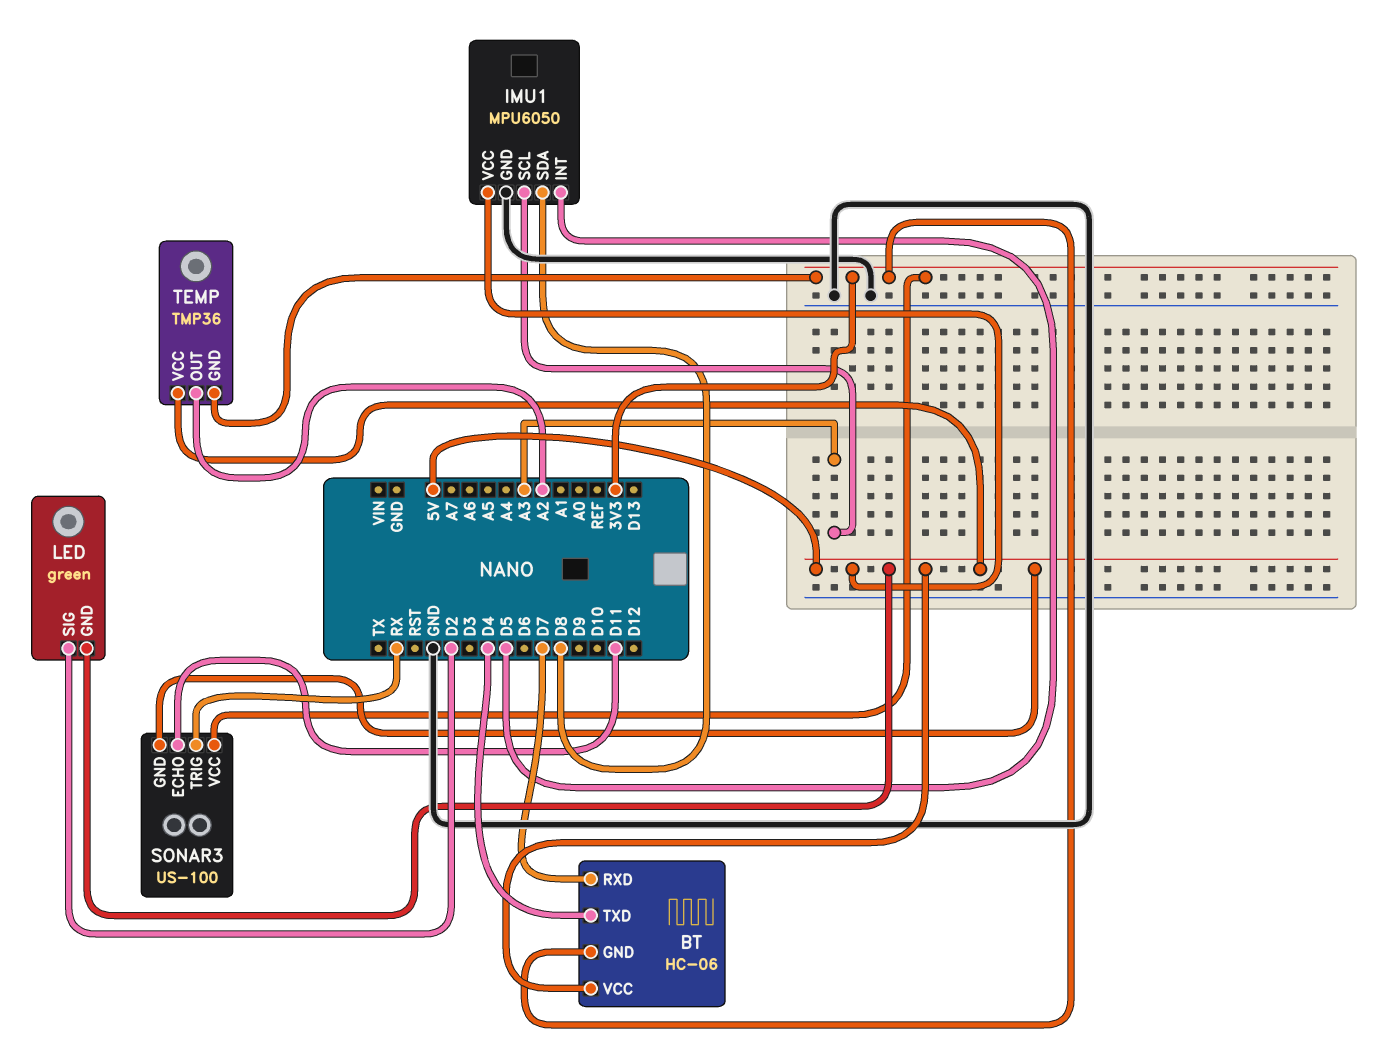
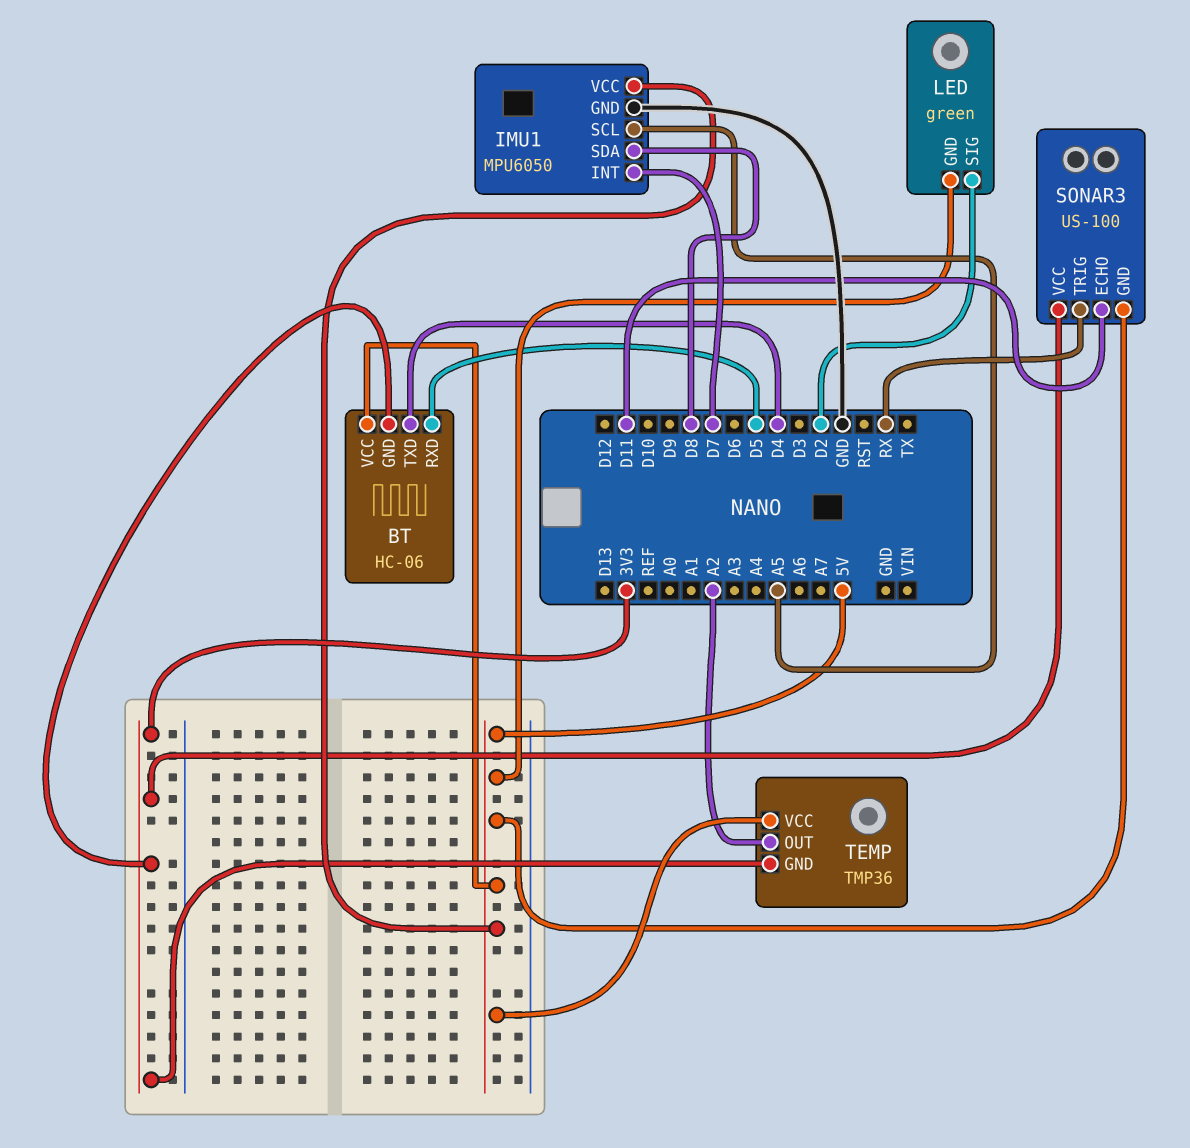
BT pin RXD: D7 -> D5
IMU1 pin INT: D5 -> D7
IMU1 pin SCL: A3 -> A5

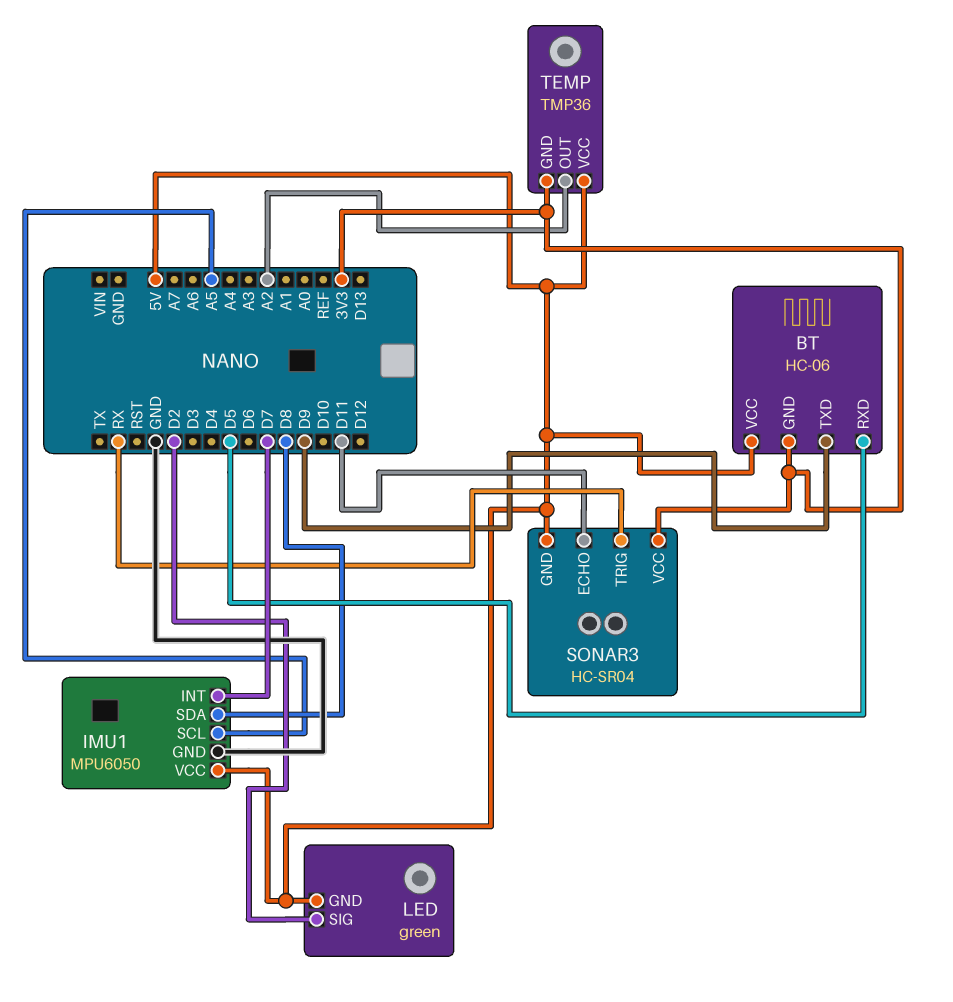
BT pin TXD: D4 -> D9
SONAR3: US-100 -> HC-SR04

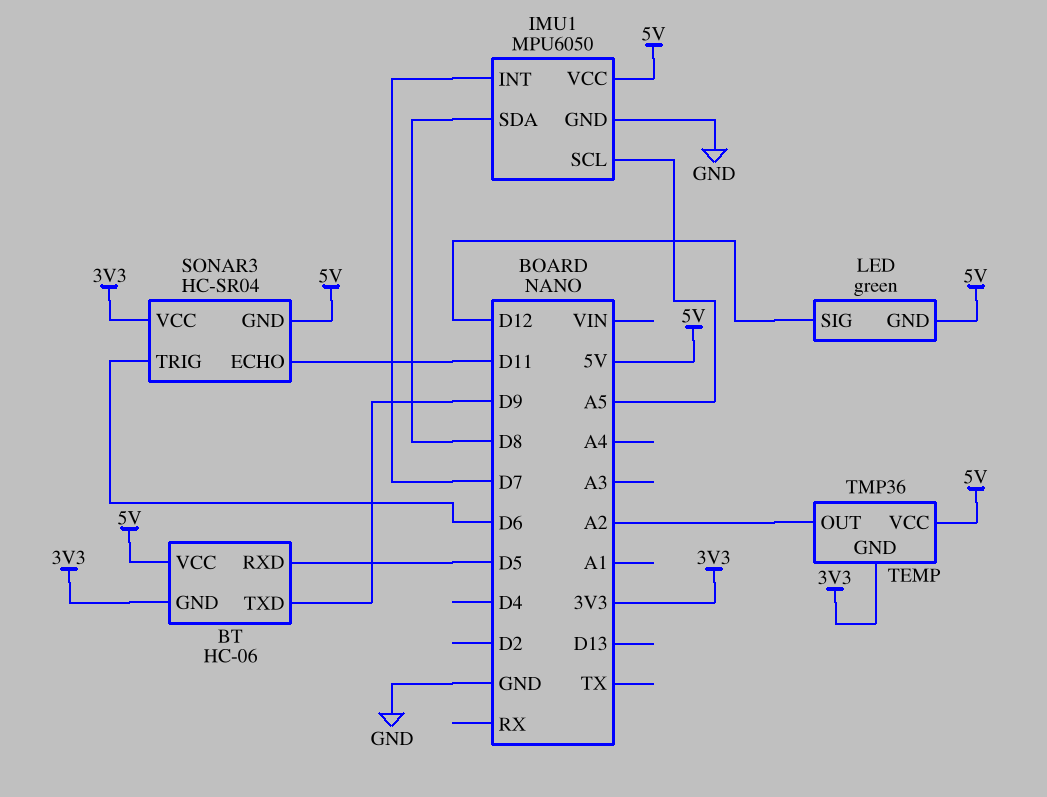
LED pin SIG: D2 -> D12
SONAR3 pin TRIG: RX -> D6

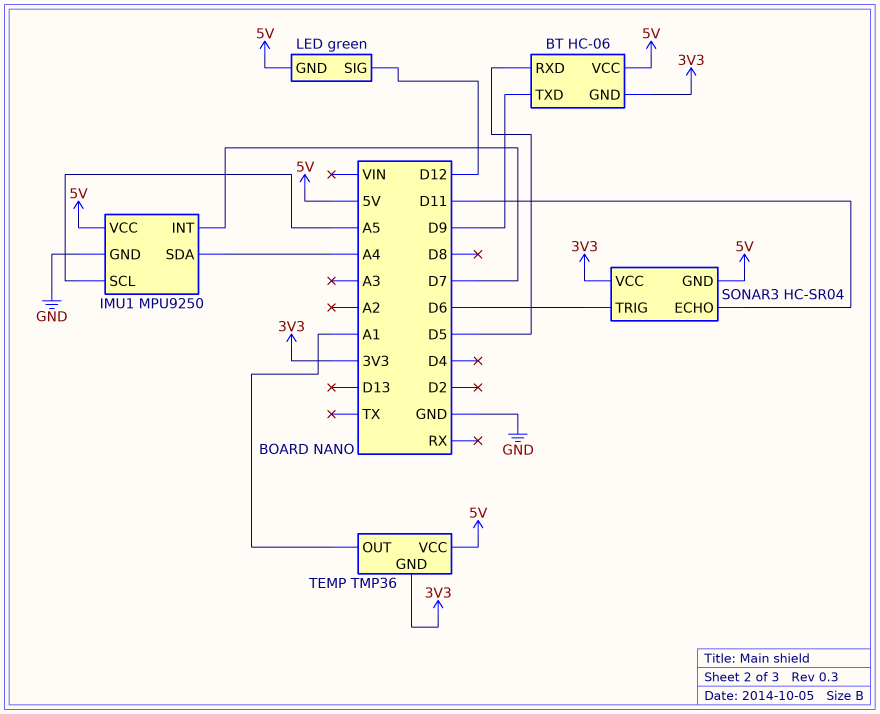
IMU1: MPU6050 -> MPU9250
IMU1 pin SDA: D8 -> A4
TEMP pin OUT: A2 -> A1

